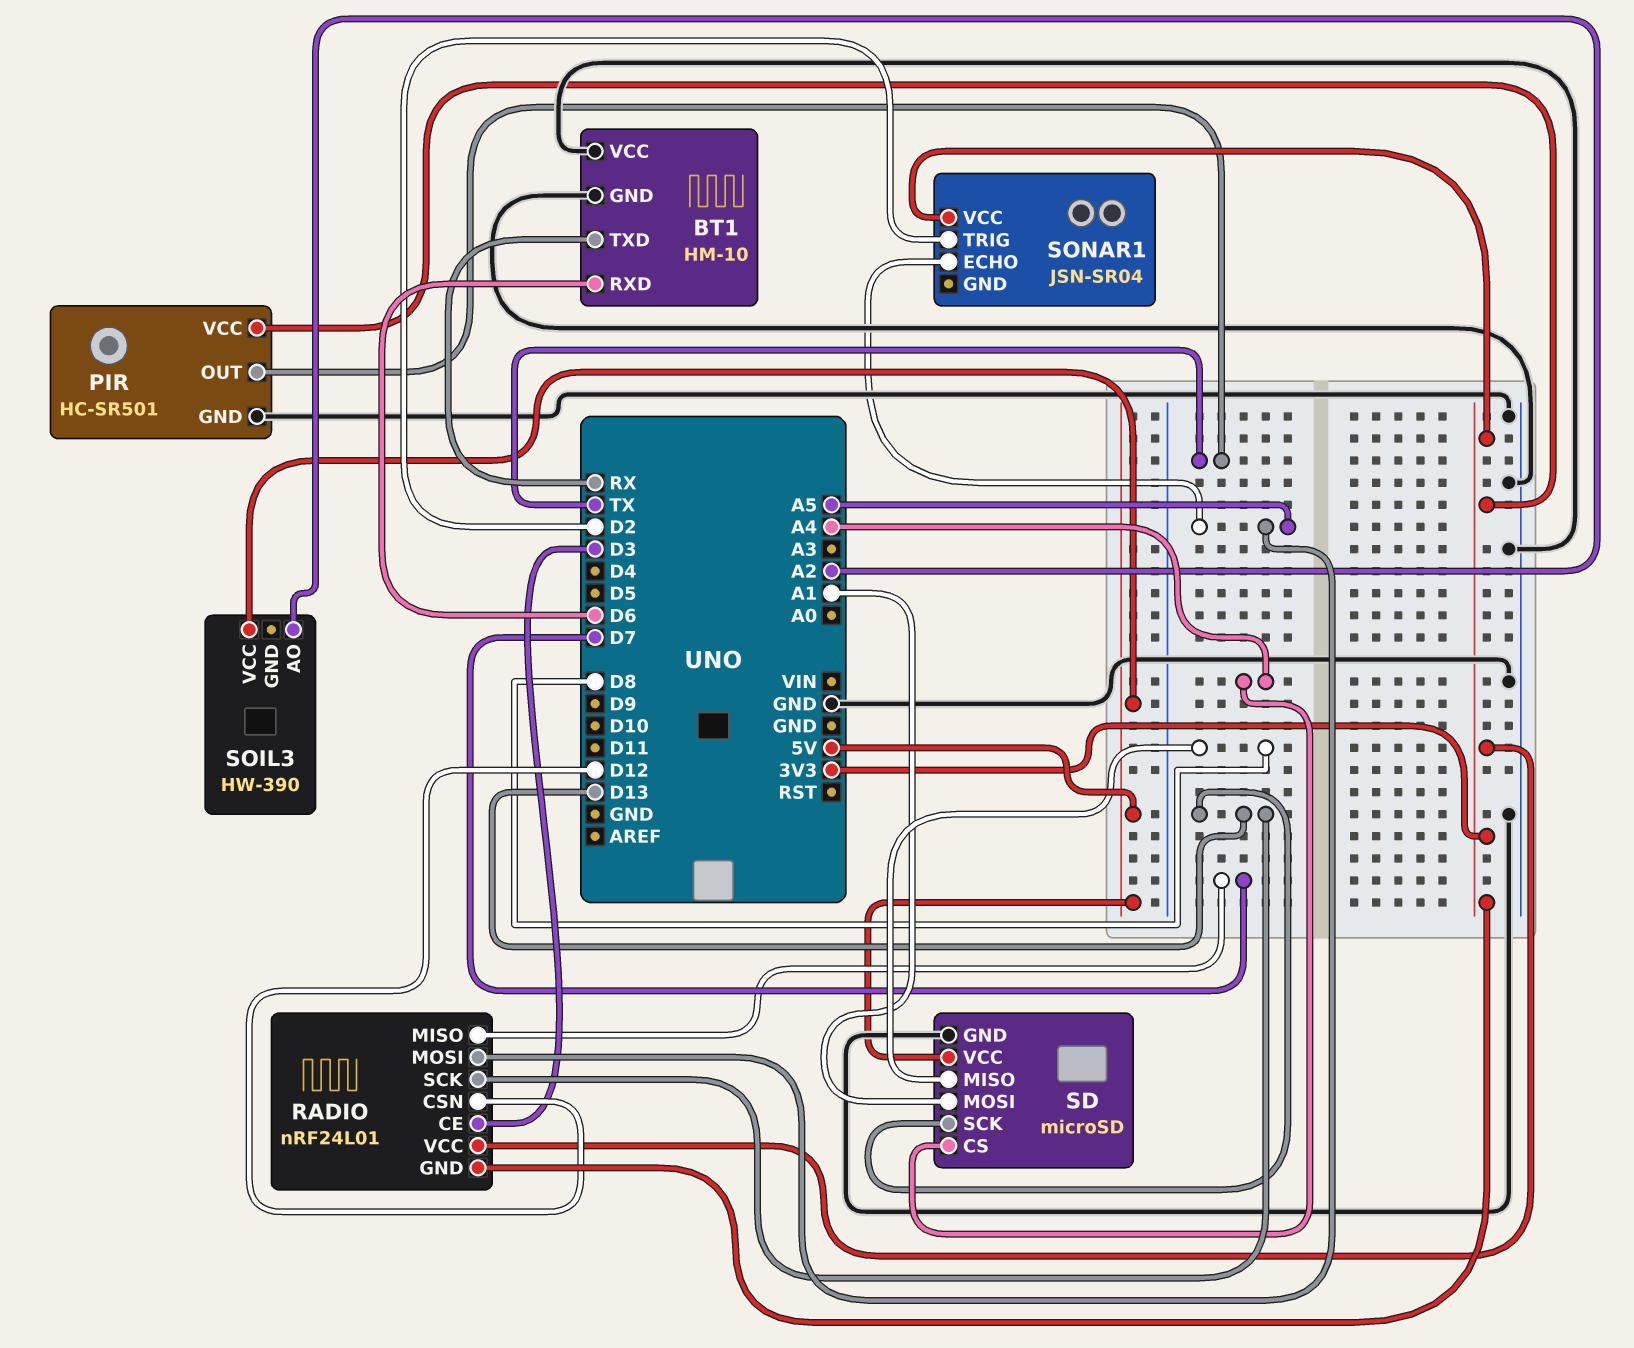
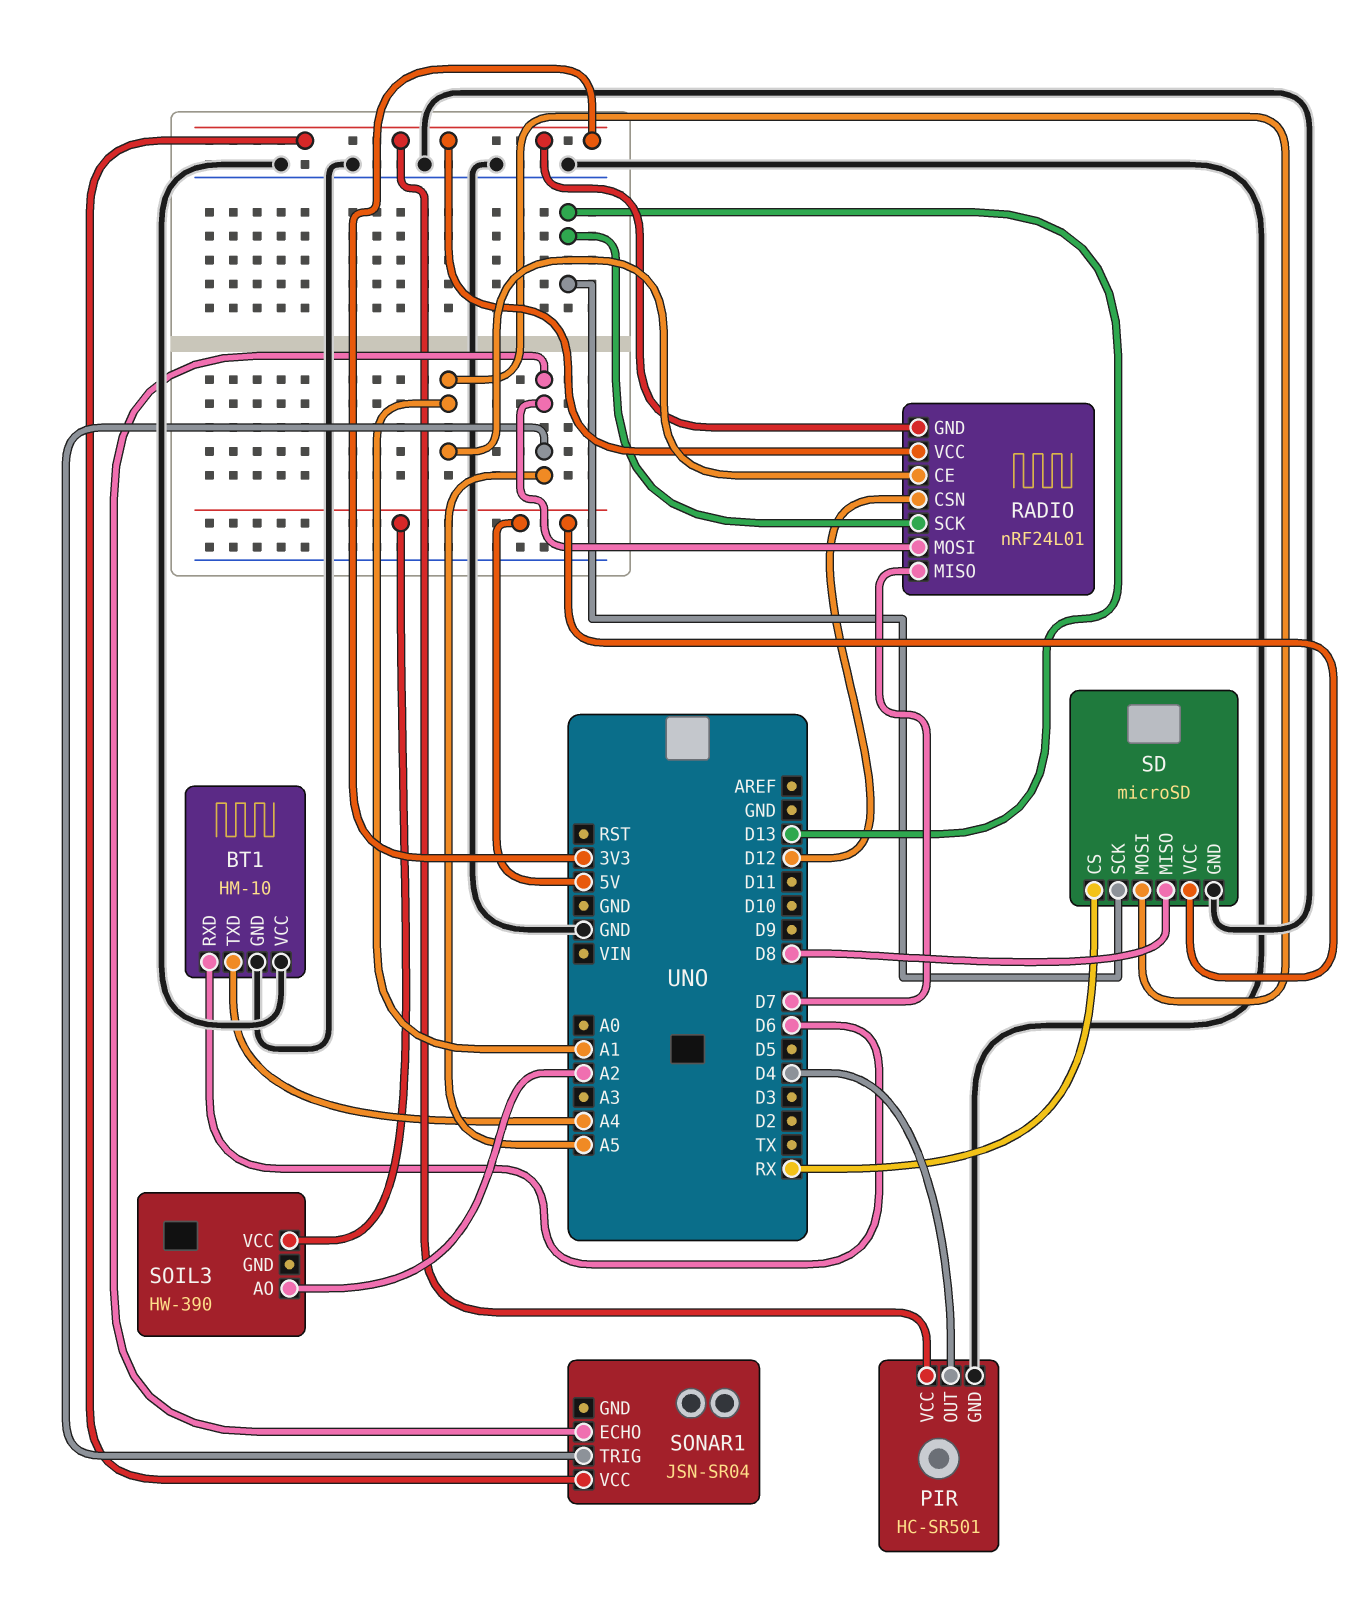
BT1 pin TXD: RX -> A4
PIR pin OUT: TX -> D4
RADIO pin CE: D3 -> A1
SD pin CS: A4 -> RX
SONAR1 pin TRIG: D2 -> A5

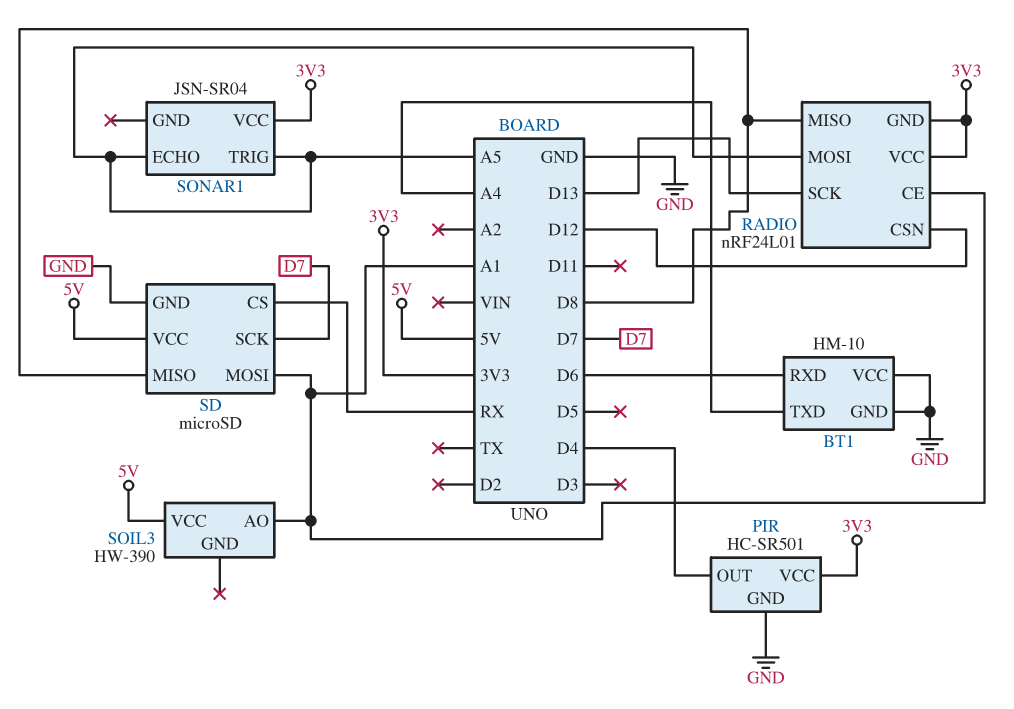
RADIO pin MISO: D7 -> D8
SD pin SCK: D13 -> D7
SOIL3 pin AO: A2 -> A1

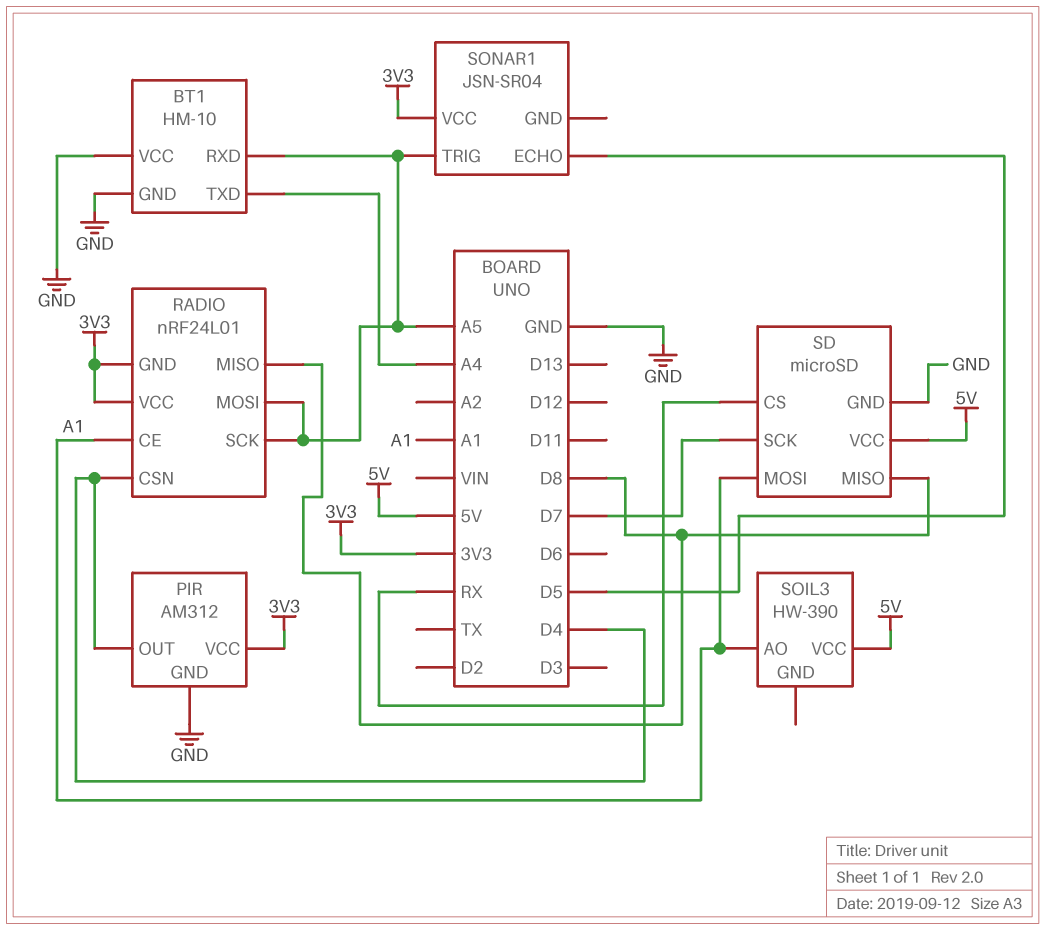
BT1 pin RXD: D6 -> A5
PIR: HC-SR501 -> AM312
RADIO pin CSN: D12 -> D4
RADIO pin SCK: D13 -> A5
SONAR1 pin ECHO: A5 -> D5

